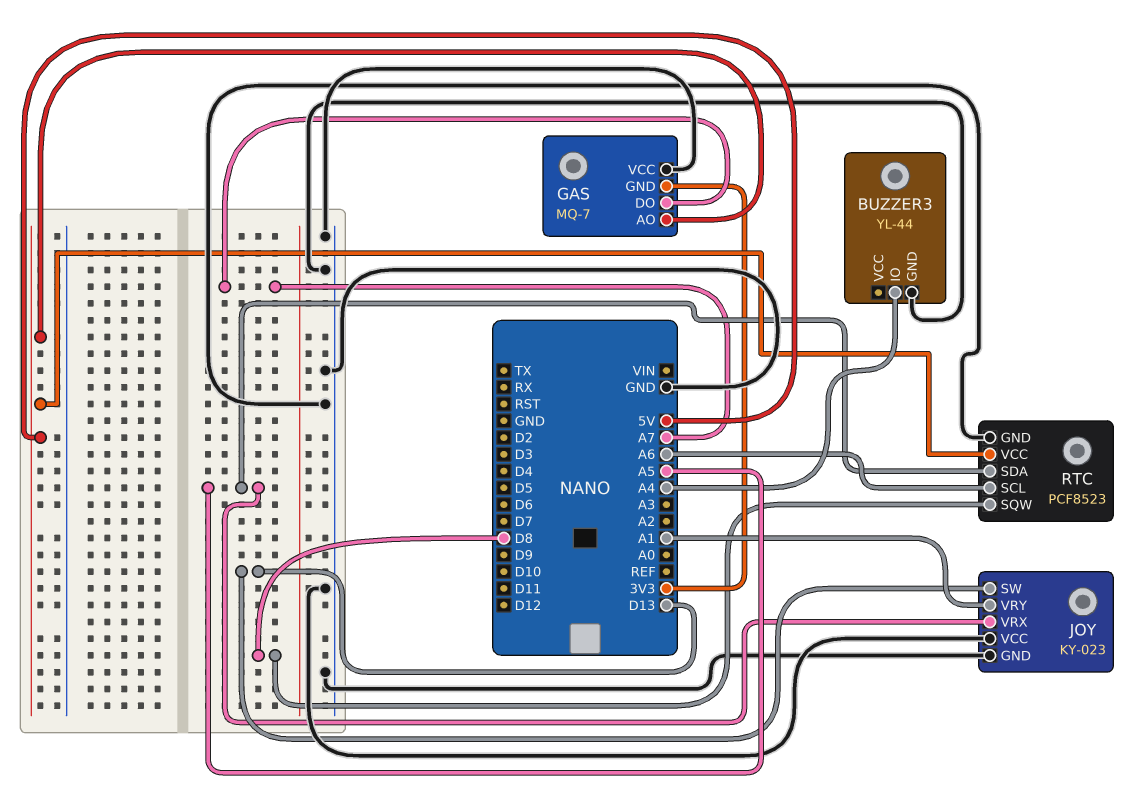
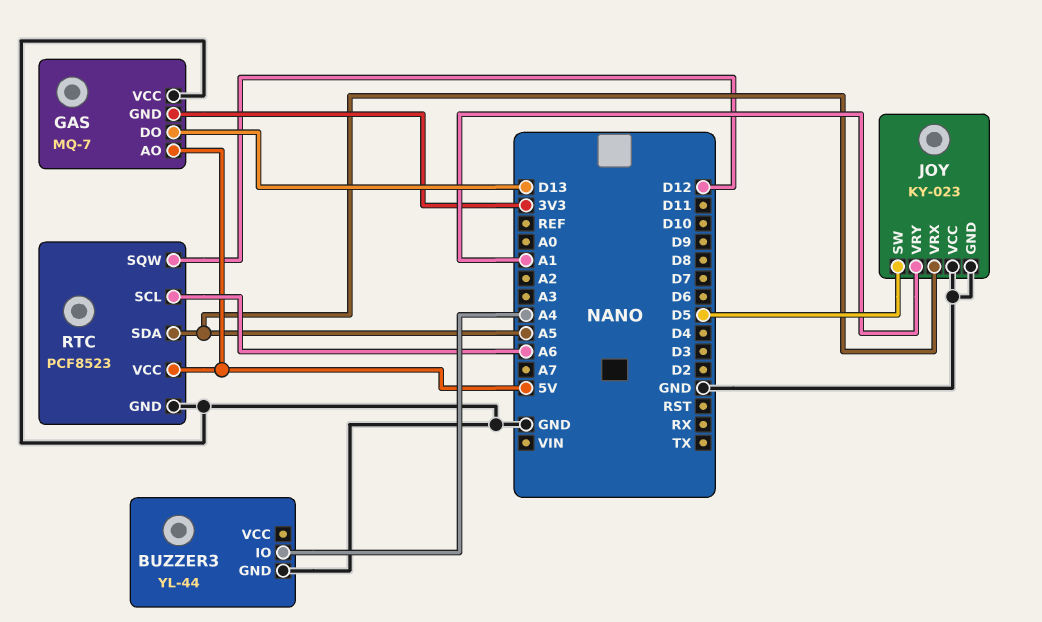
GAS pin DO: A7 -> D13
JOY pin SW: D13 -> D5
RTC pin SQW: D8 -> D12

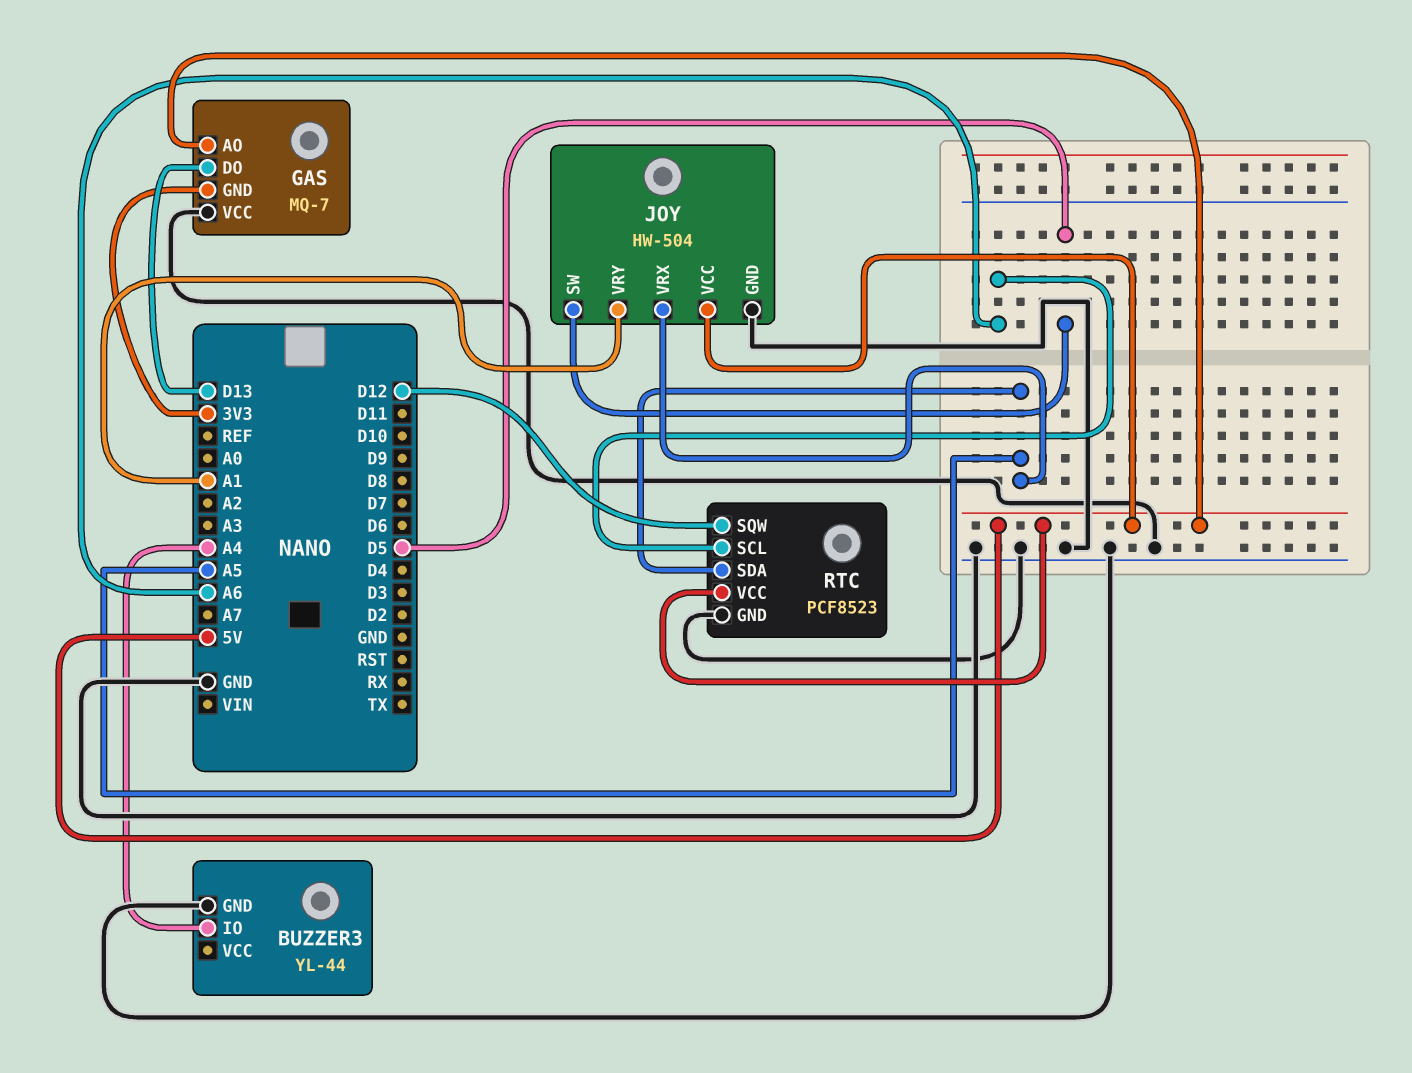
JOY: KY-023 -> HW-504
JOY pin VCC: GND -> 5V

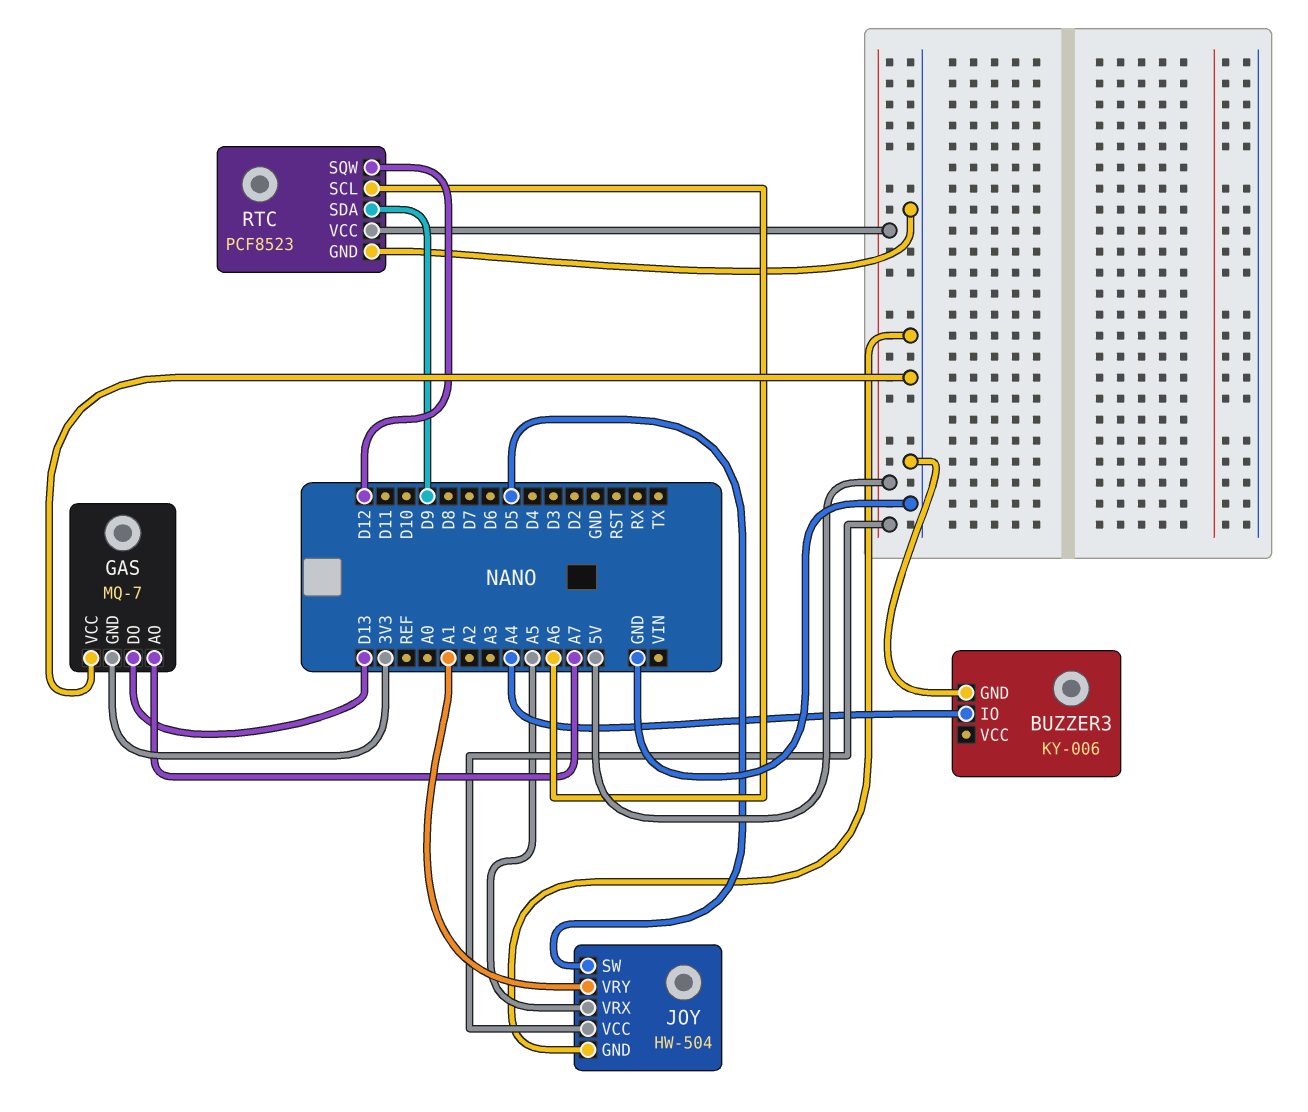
BUZZER3: YL-44 -> KY-006
GAS pin AO: 5V -> A7
RTC pin SDA: A5 -> D9

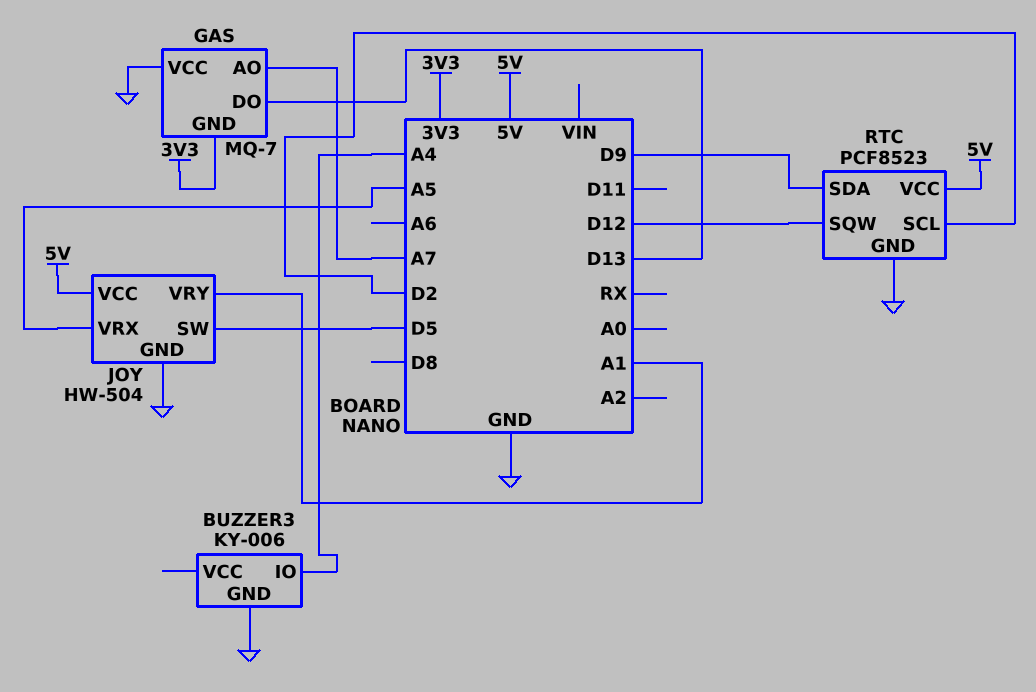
RTC pin SCL: A6 -> D2

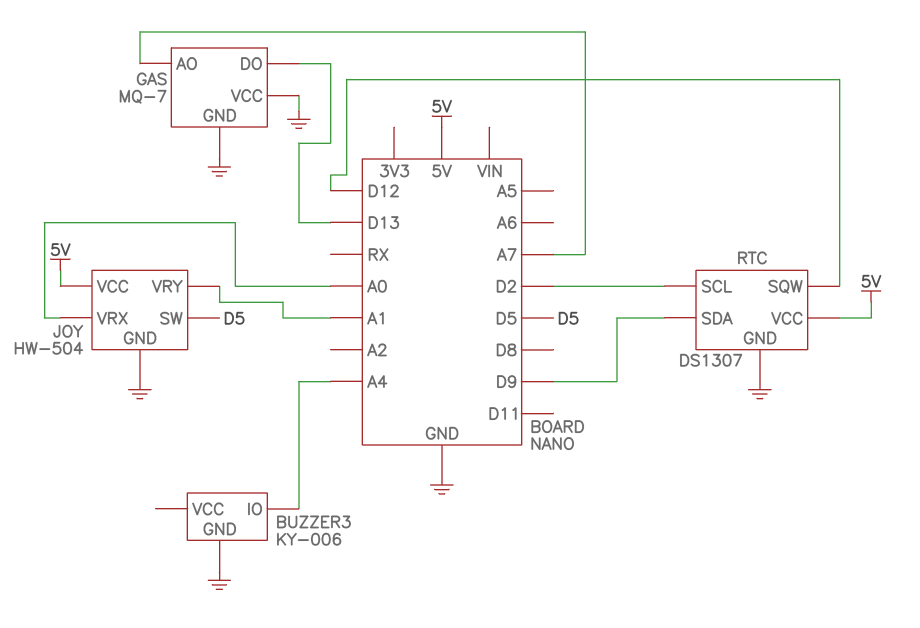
GAS pin GND: 3V3 -> GND
JOY pin VRX: A5 -> A0
RTC: PCF8523 -> DS1307

